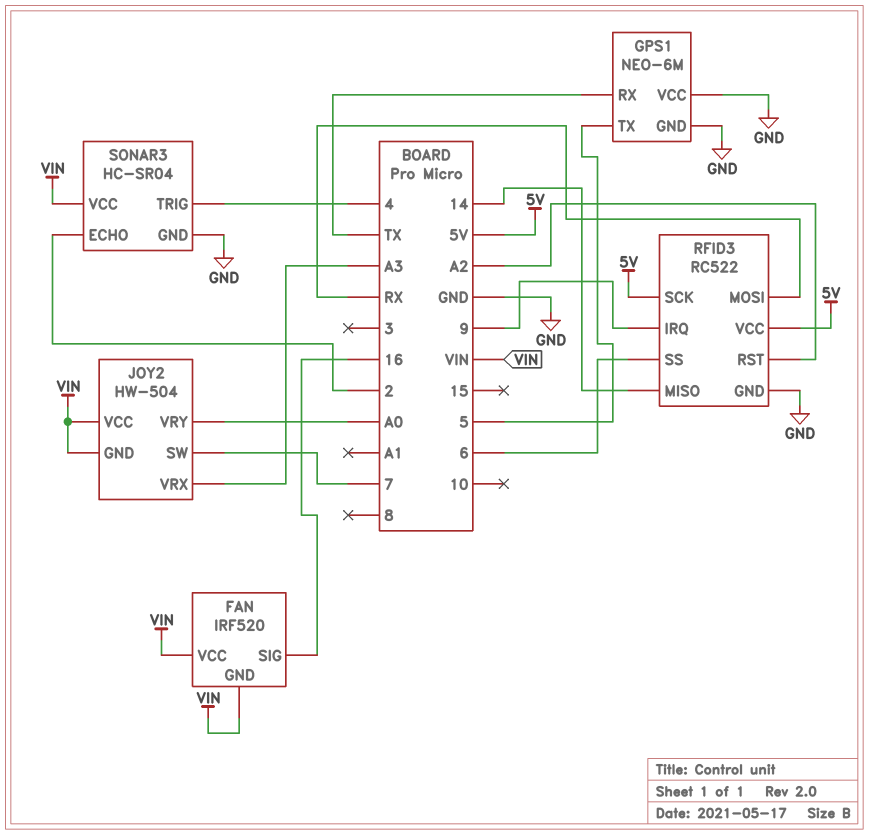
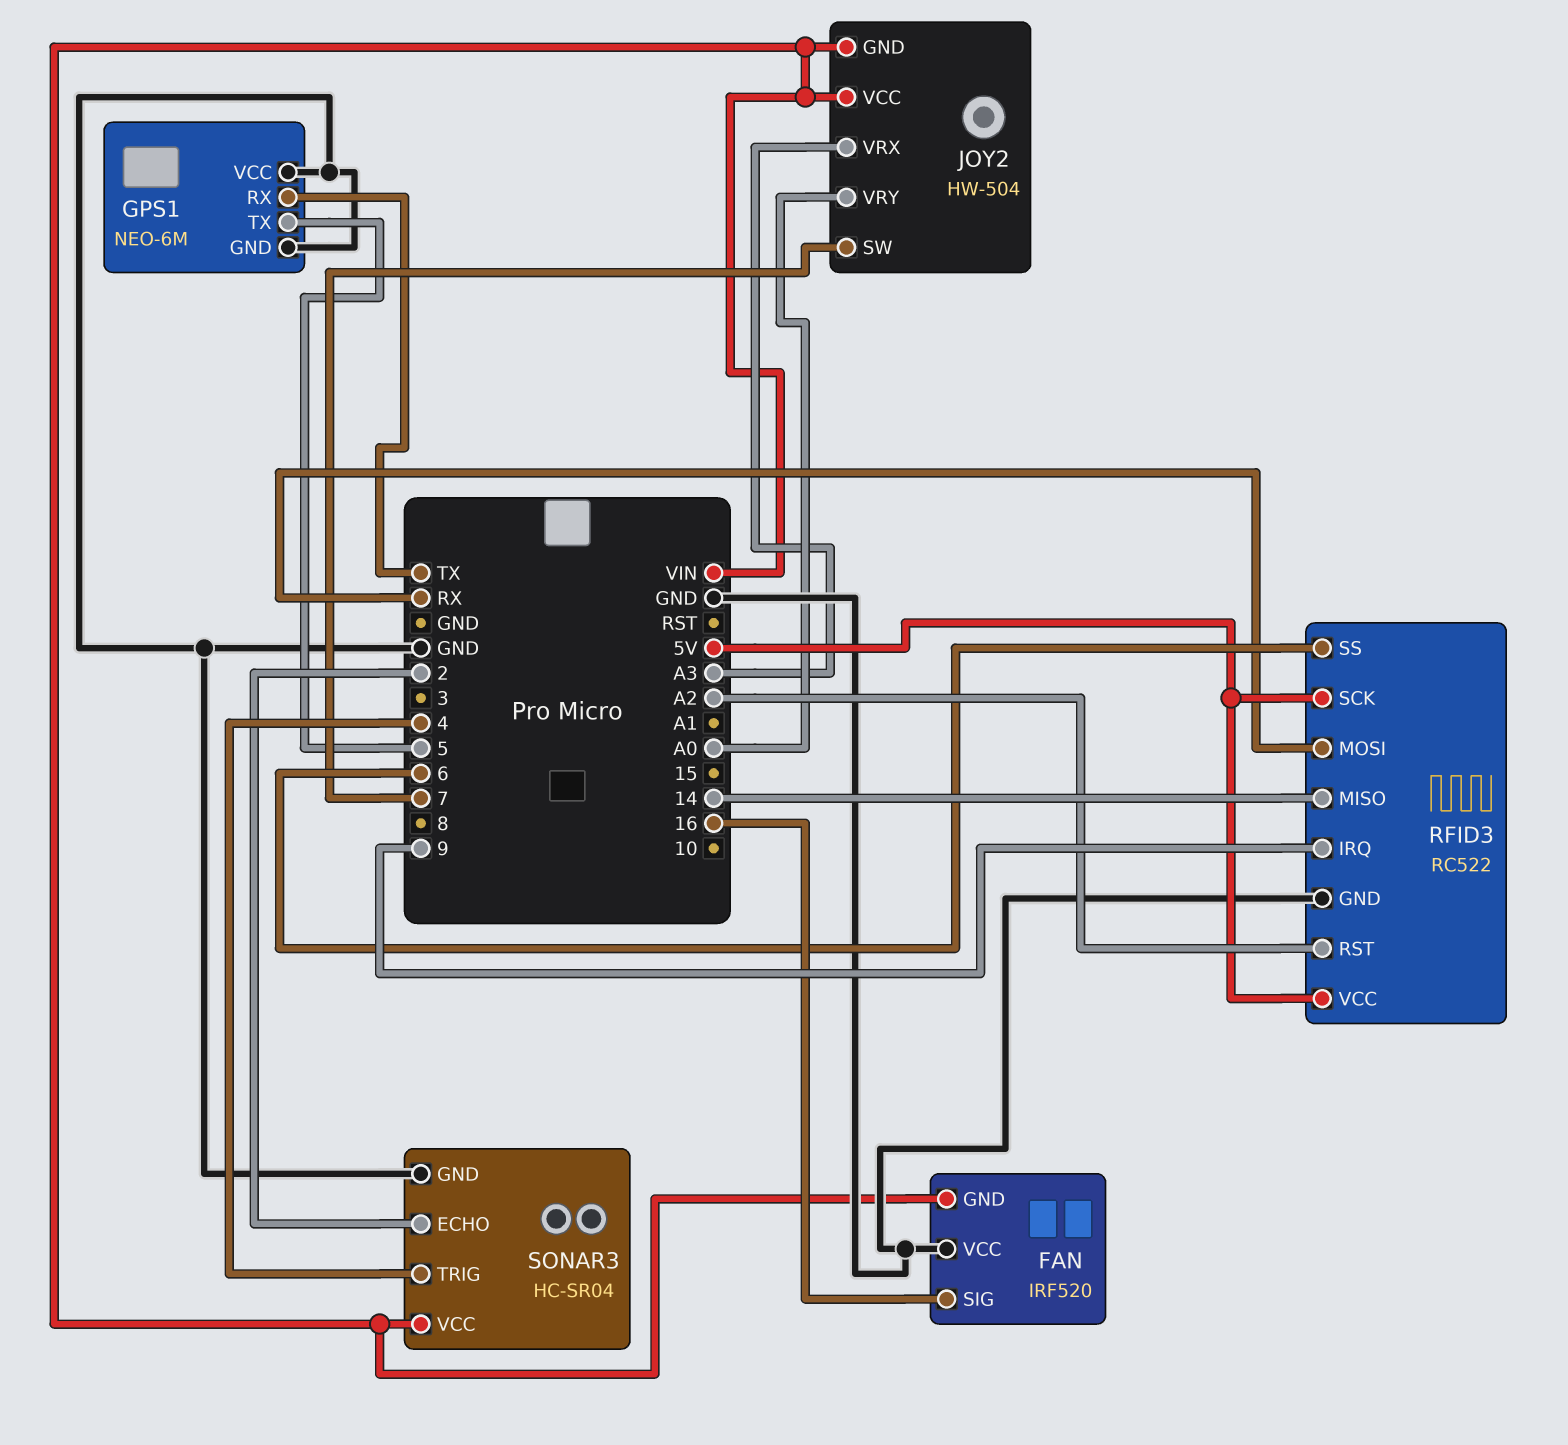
FAN pin VCC: VIN -> GND

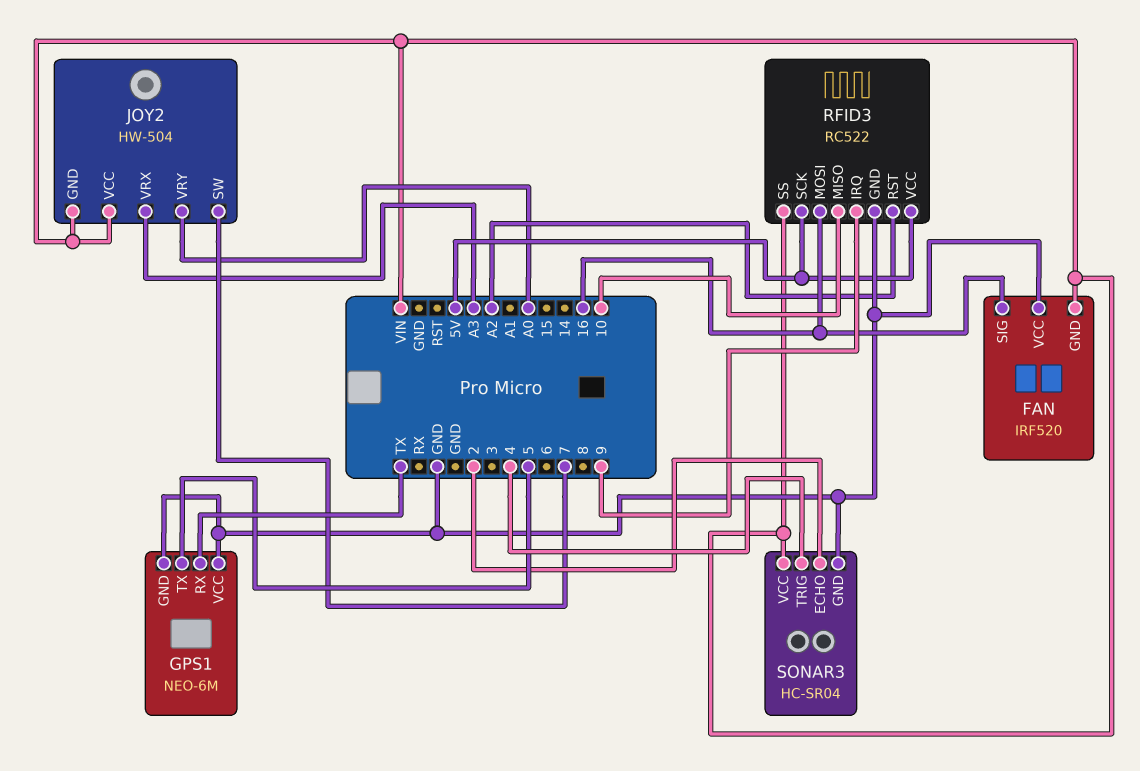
RFID3 pin MISO: 14 -> 10
RFID3 pin MOSI: RX -> 16
RFID3 pin SS: 6 -> VIN

